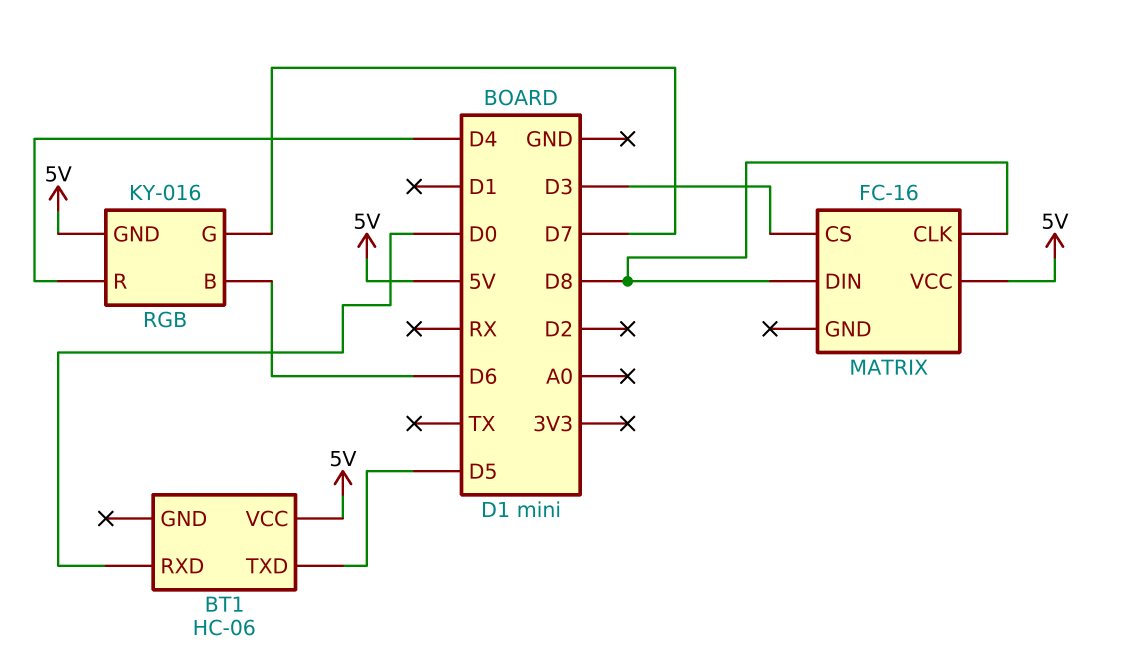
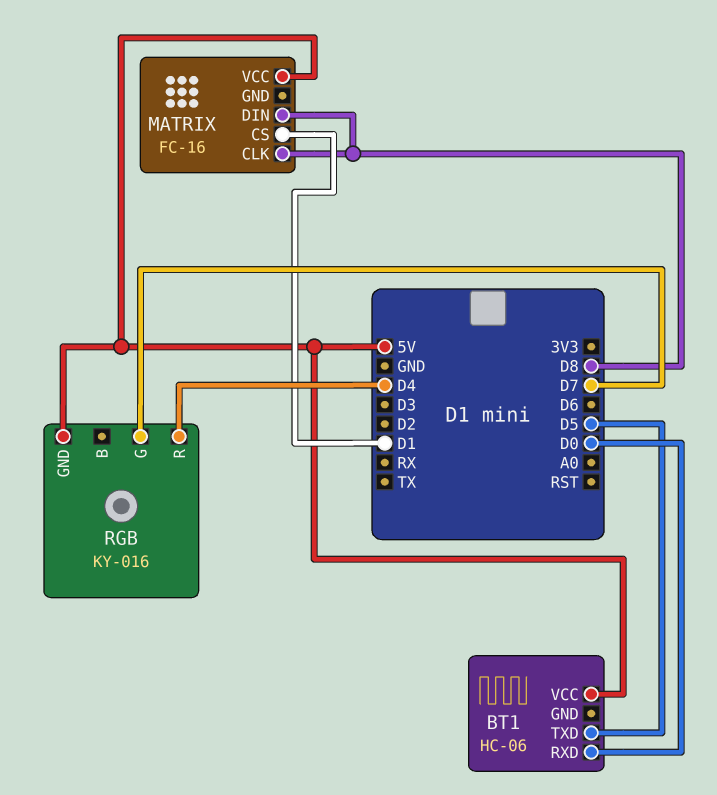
MATRIX pin CS: D3 -> D1
RGB pin B: D6 -> none

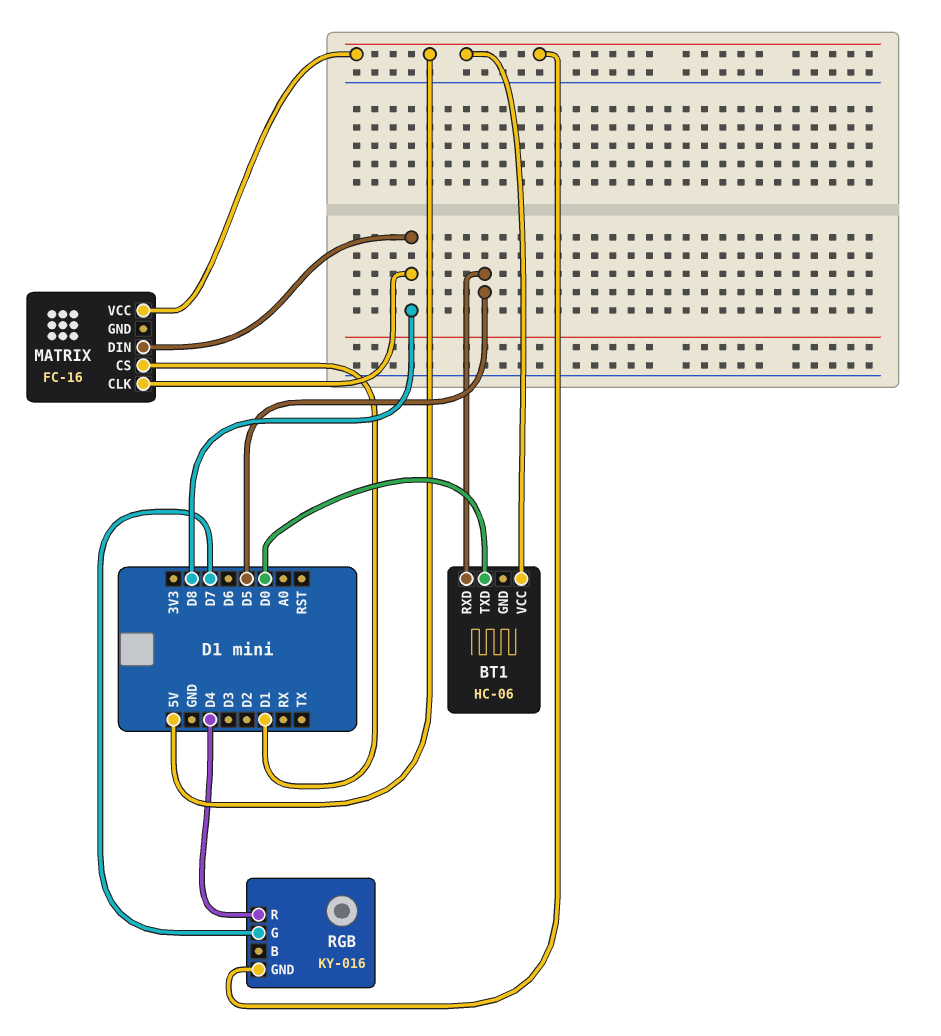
BT1 pin RXD: D0 -> D5
BT1 pin TXD: D5 -> D0

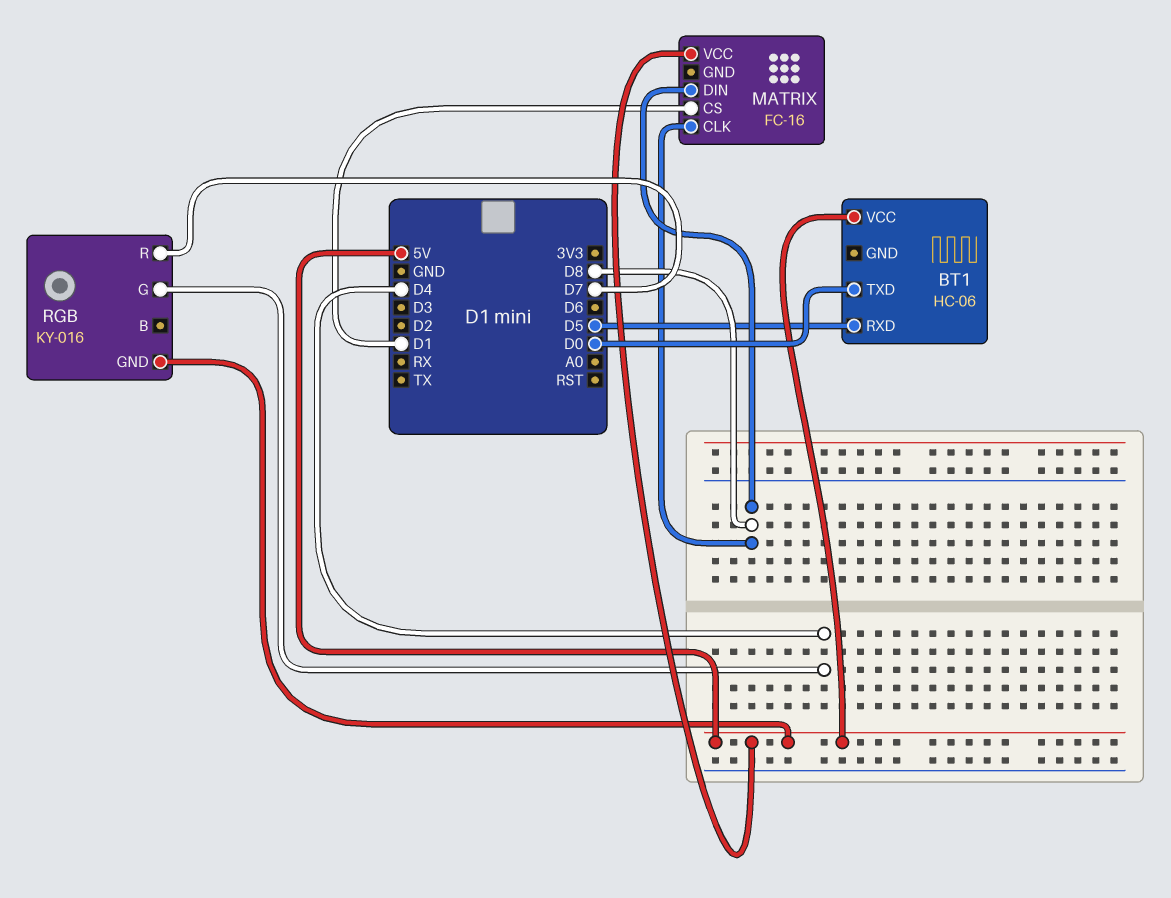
RGB pin G: D7 -> D4
RGB pin R: D4 -> D7

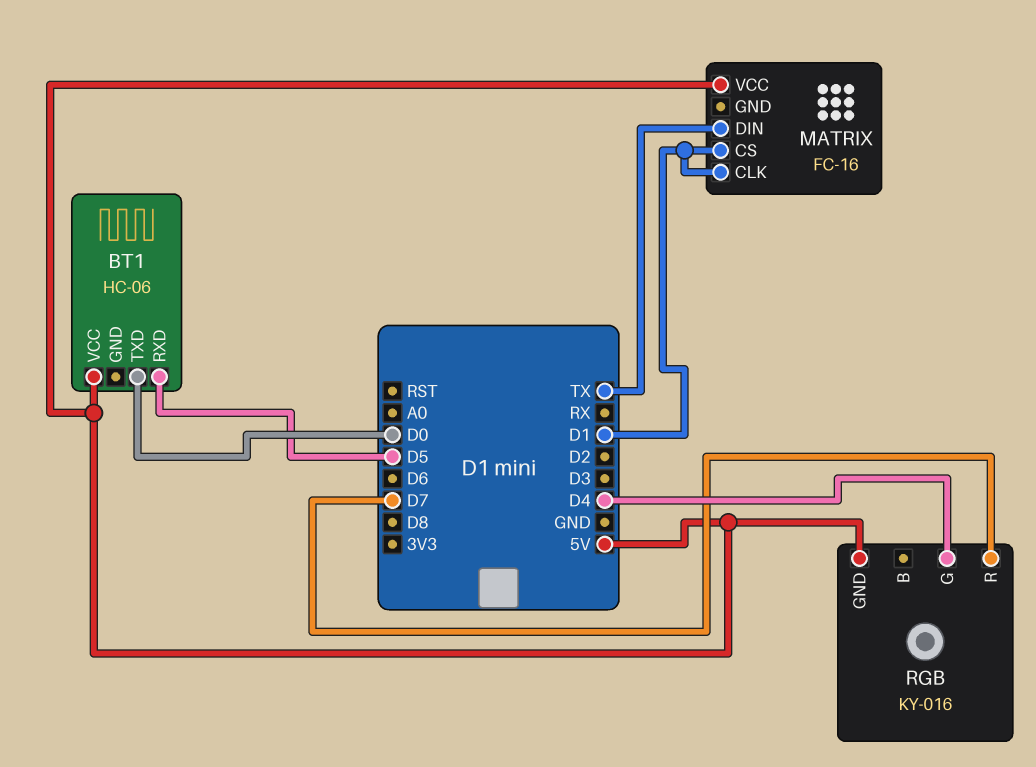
MATRIX pin CLK: D8 -> D1
MATRIX pin DIN: D8 -> TX

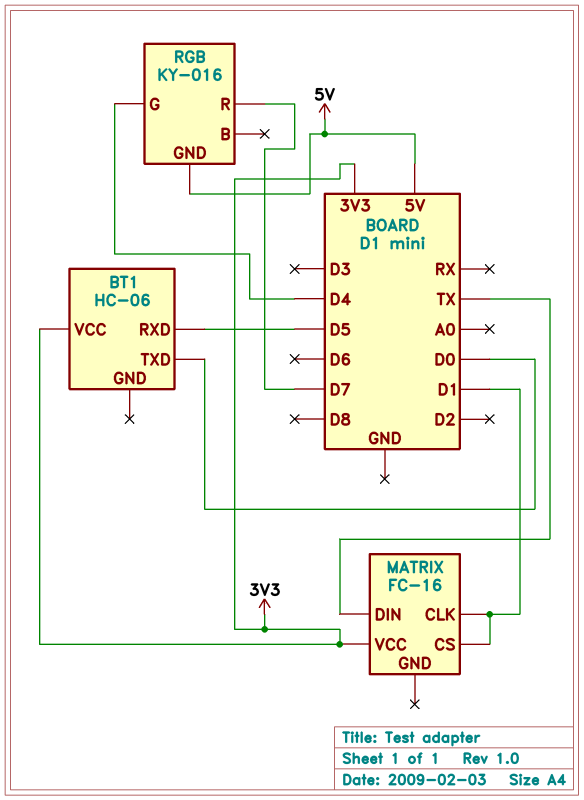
BT1 pin VCC: 5V -> 3V3
MATRIX pin VCC: 5V -> 3V3

